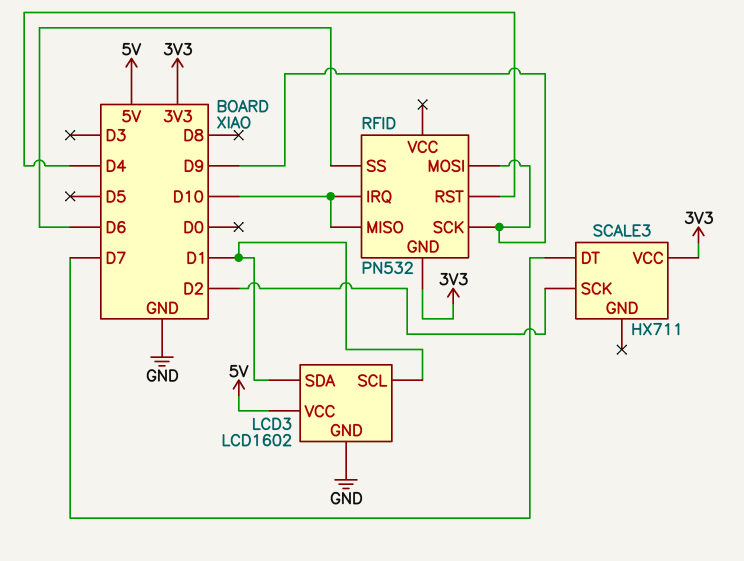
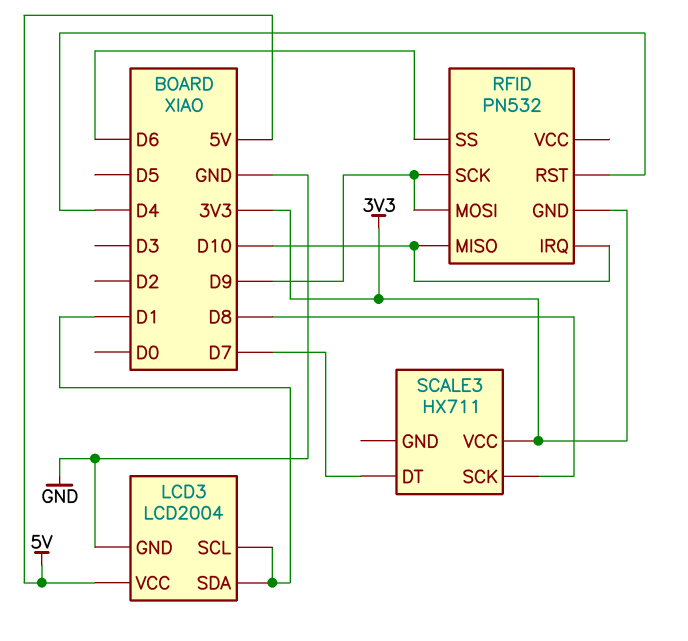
LCD3: LCD1602 -> LCD2004
SCALE3 pin SCK: D2 -> D8

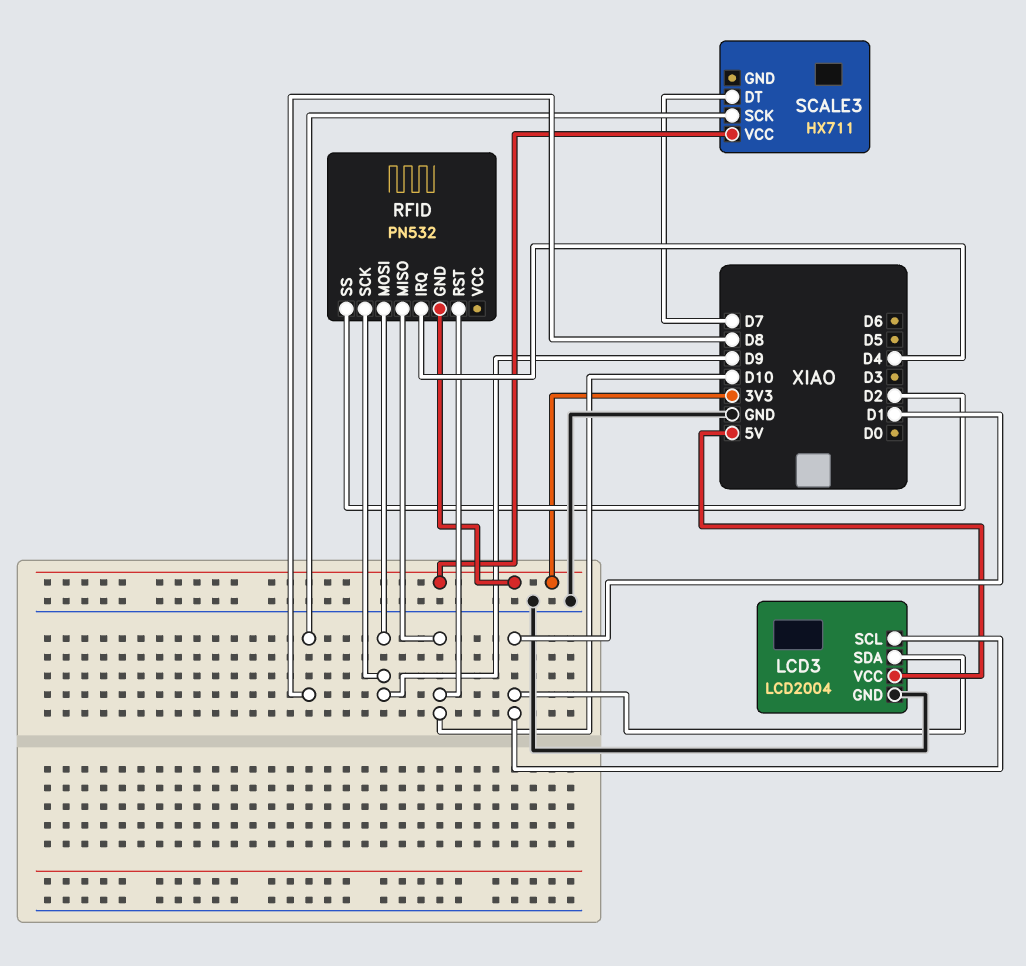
RFID pin IRQ: D10 -> D4
RFID pin RST: D4 -> D10
RFID pin SS: D6 -> D2

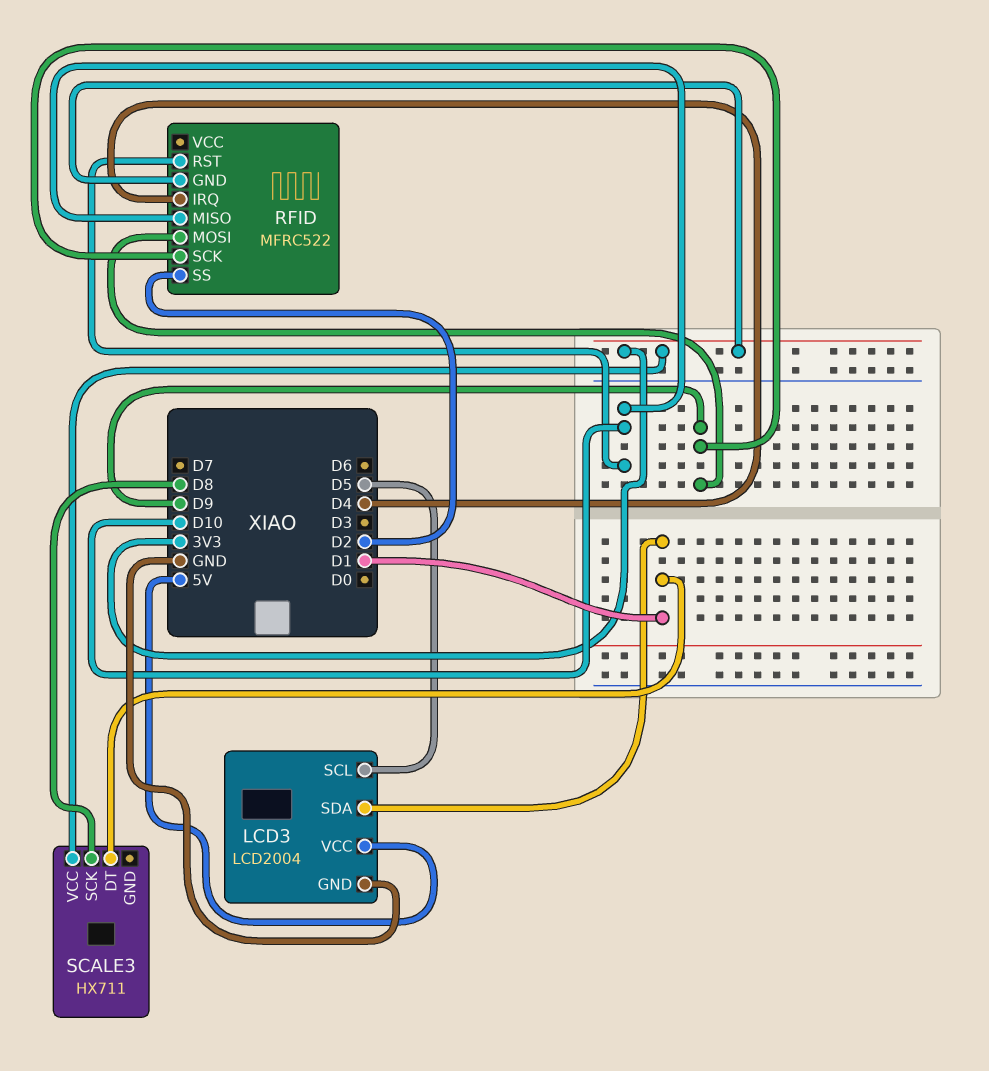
LCD3 pin SCL: D1 -> D5
RFID: PN532 -> MFRC522
SCALE3 pin DT: D7 -> D1

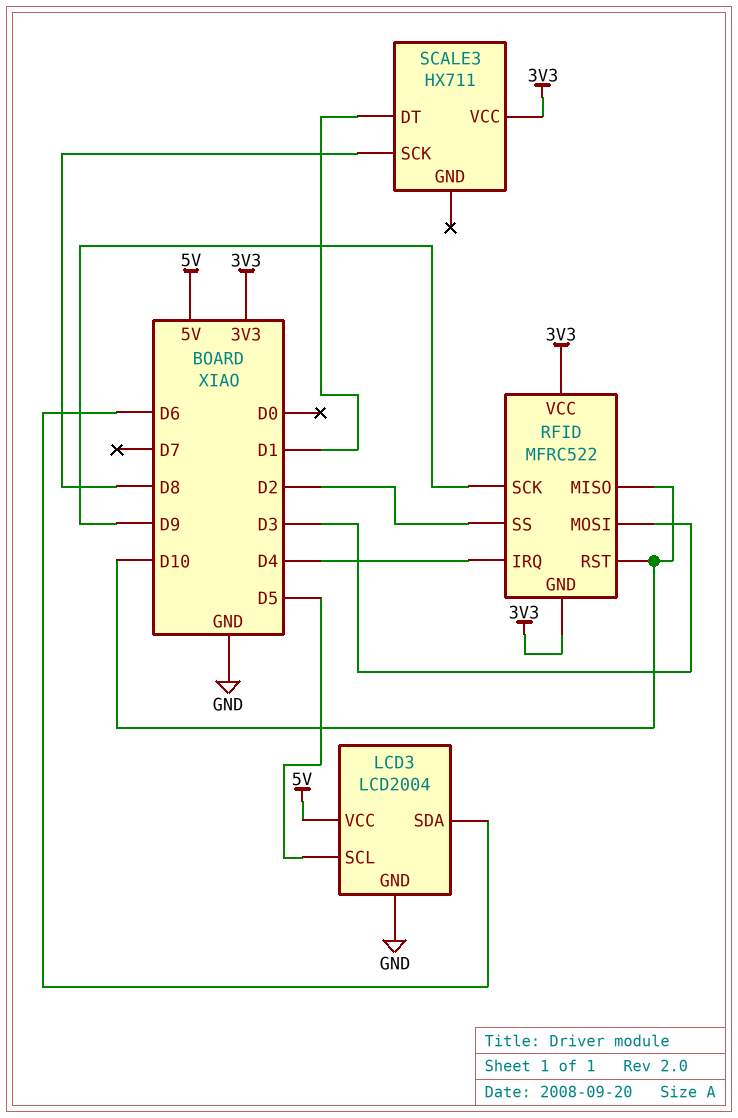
LCD3 pin SDA: D1 -> D6
RFID pin MOSI: D9 -> D3
RFID pin VCC: none -> 3V3

